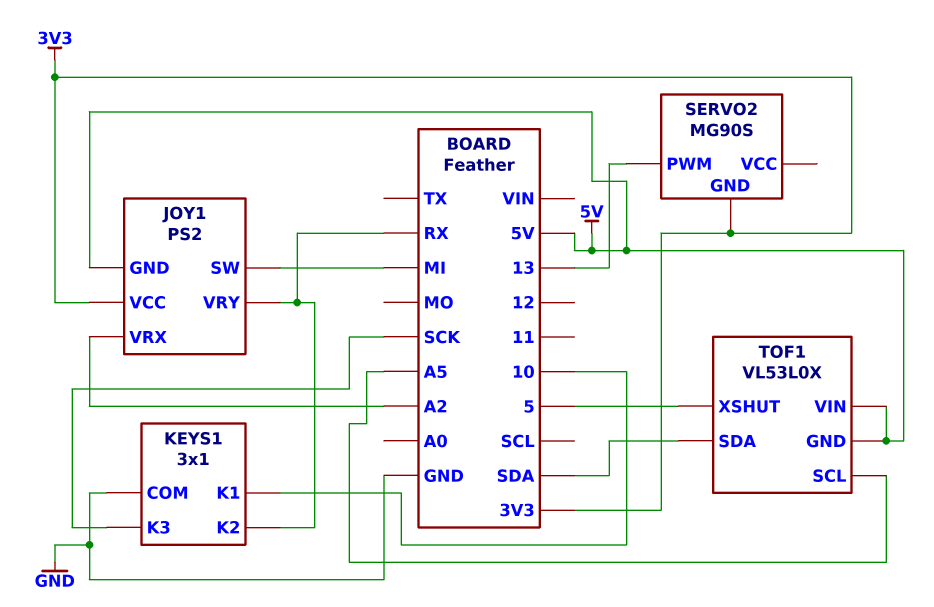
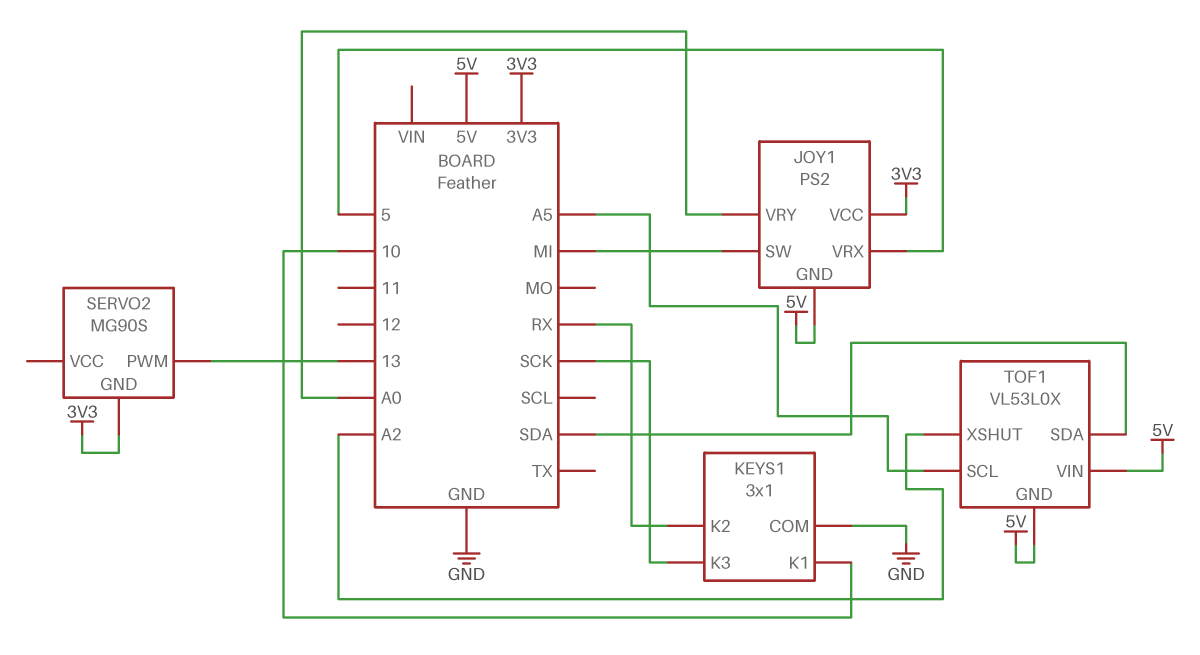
JOY1 pin VRX: A2 -> 5
JOY1 pin VRY: RX -> A0
TOF1 pin XSHUT: 5 -> A2

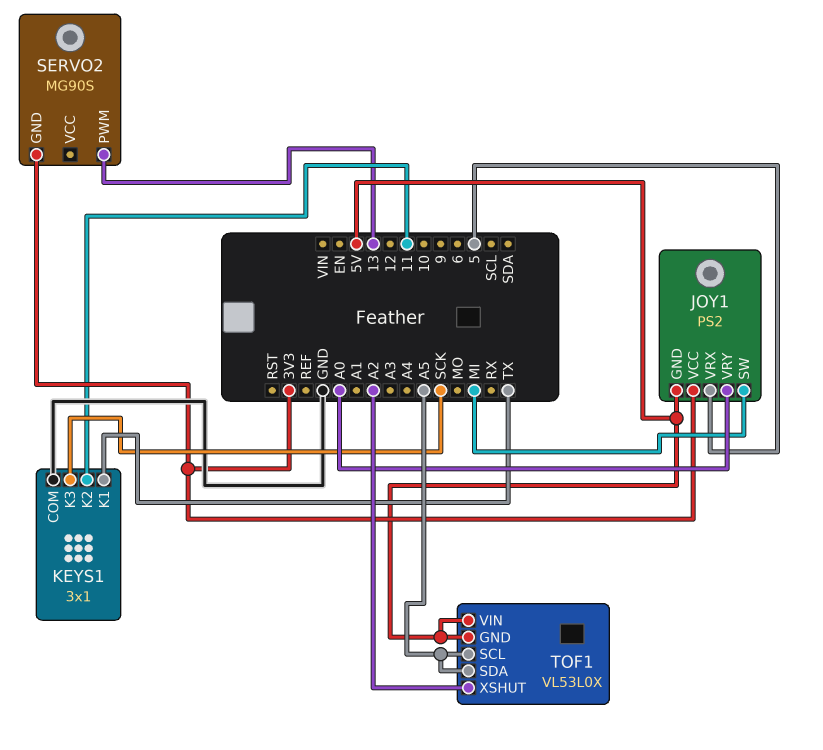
KEYS1 pin K1: 10 -> TX
KEYS1 pin K2: RX -> 11
TOF1 pin SDA: SDA -> A5

